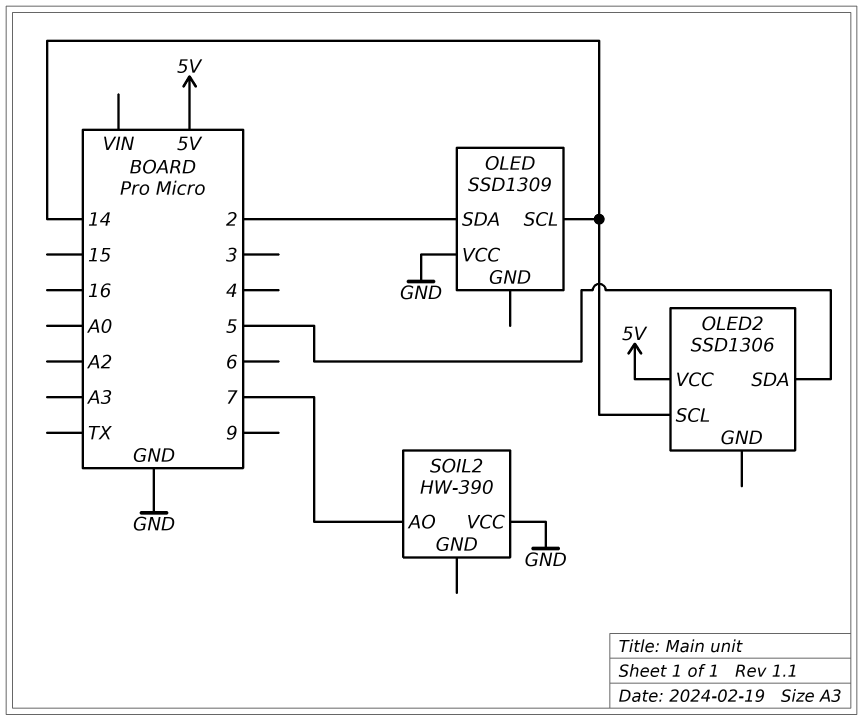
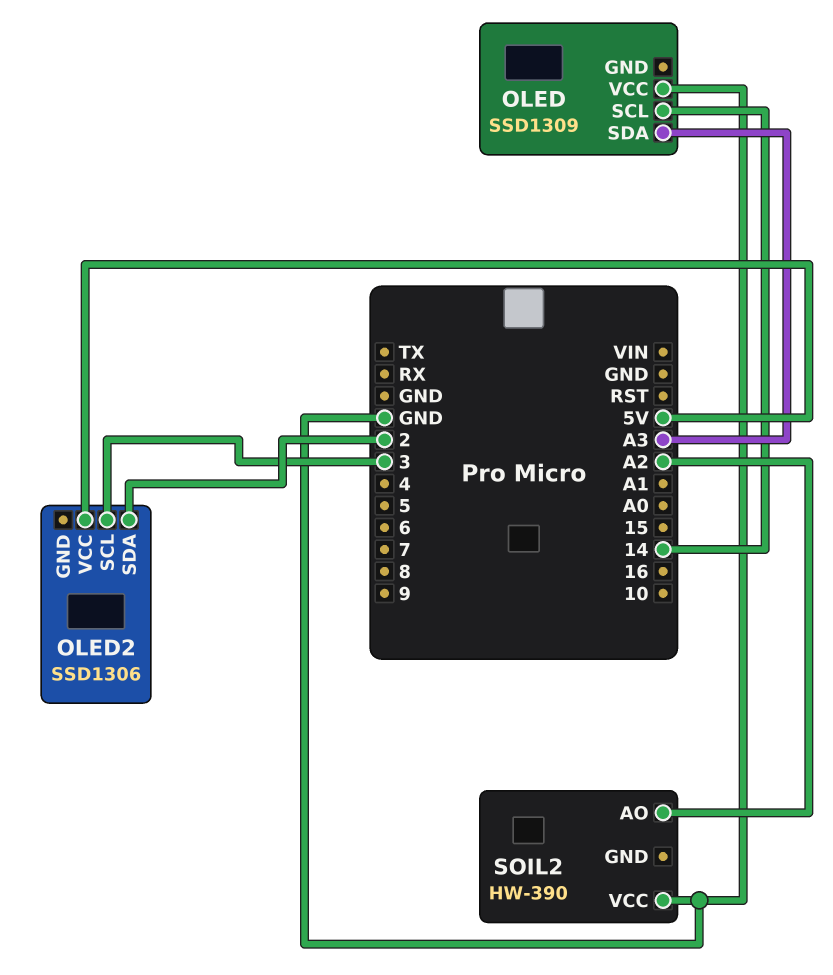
OLED pin SDA: 2 -> A3
OLED2 pin SCL: 14 -> 3
OLED2 pin SDA: 5 -> 2
SOIL2 pin AO: 7 -> A2

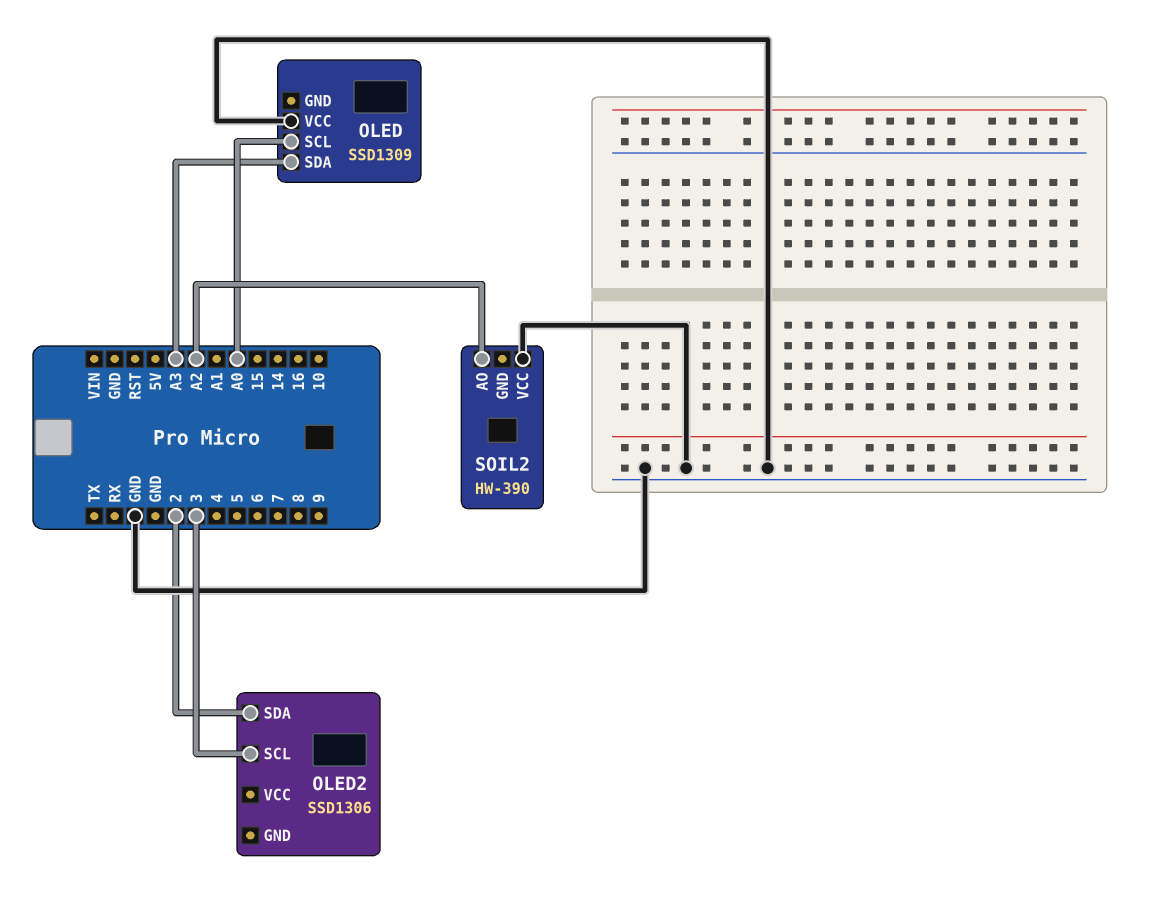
OLED pin SCL: 14 -> A0
OLED2 pin VCC: 5V -> none

